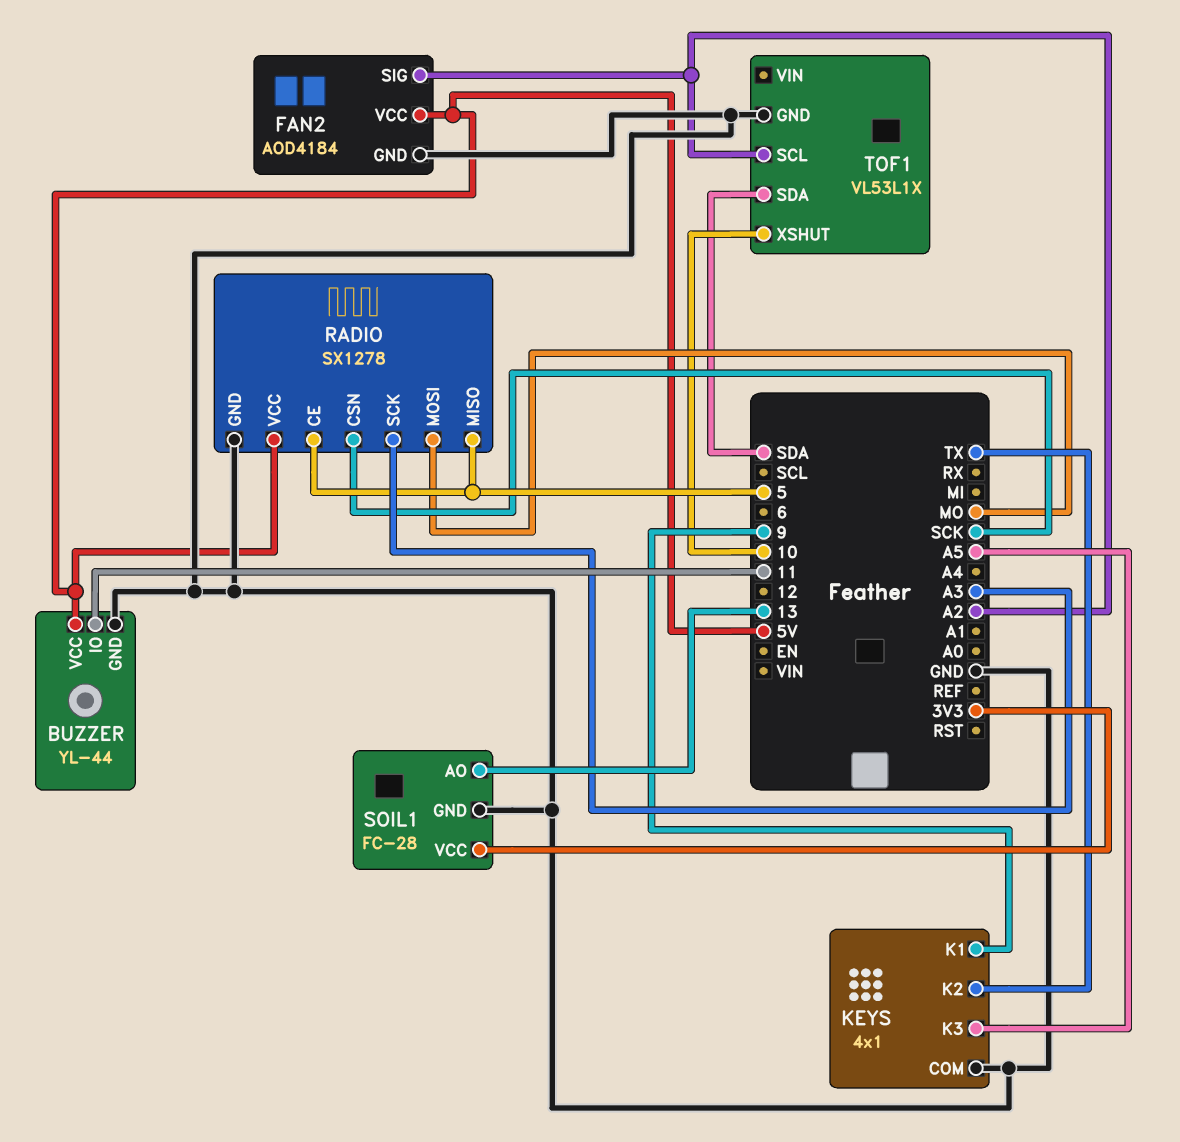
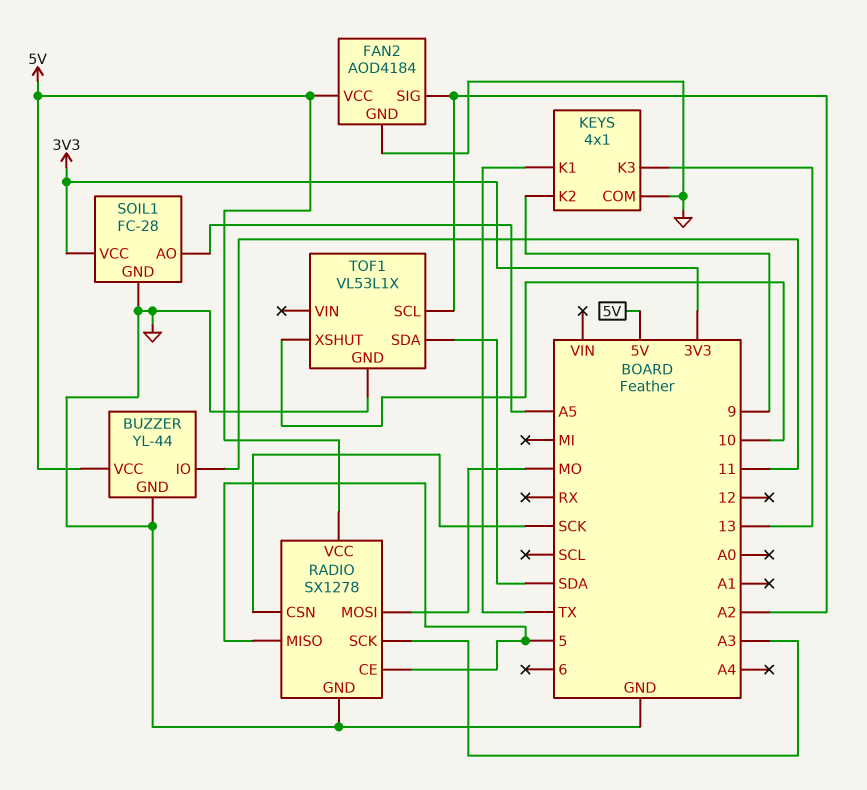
KEYS pin K1: 9 -> TX
KEYS pin K2: TX -> 9
KEYS pin K3: A5 -> 13
SOIL1 pin AO: 13 -> A5

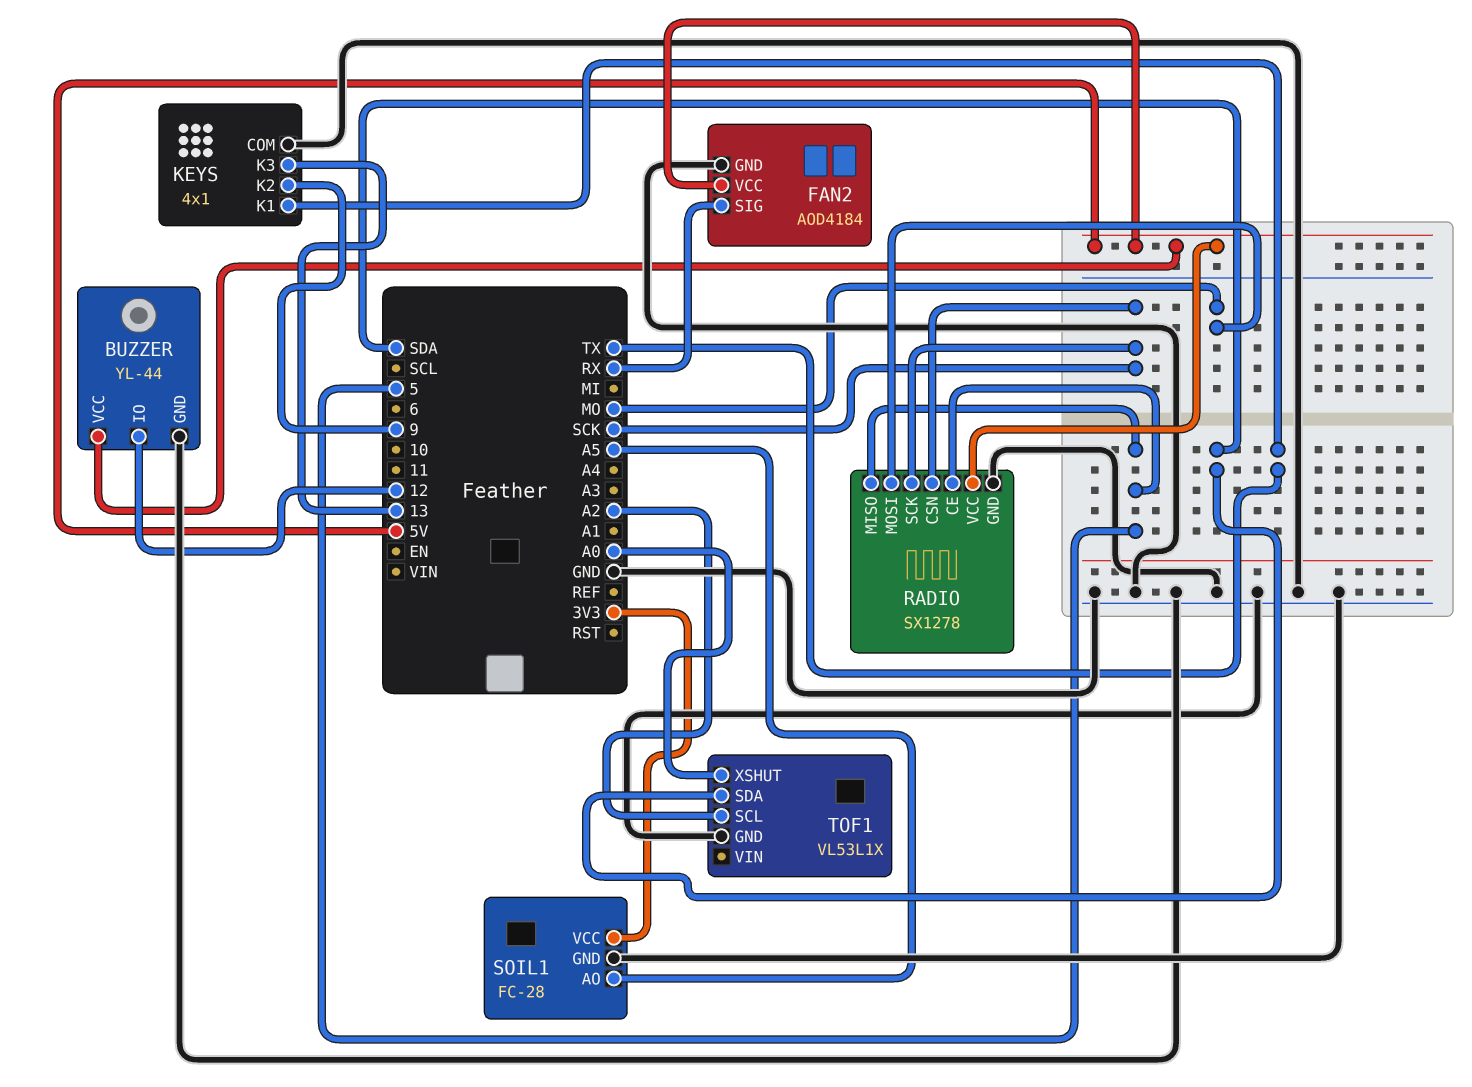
BUZZER pin IO: 11 -> 12
FAN2 pin SIG: A2 -> RX
RADIO pin SCK: A3 -> SCK
TOF1 pin XSHUT: 10 -> A0

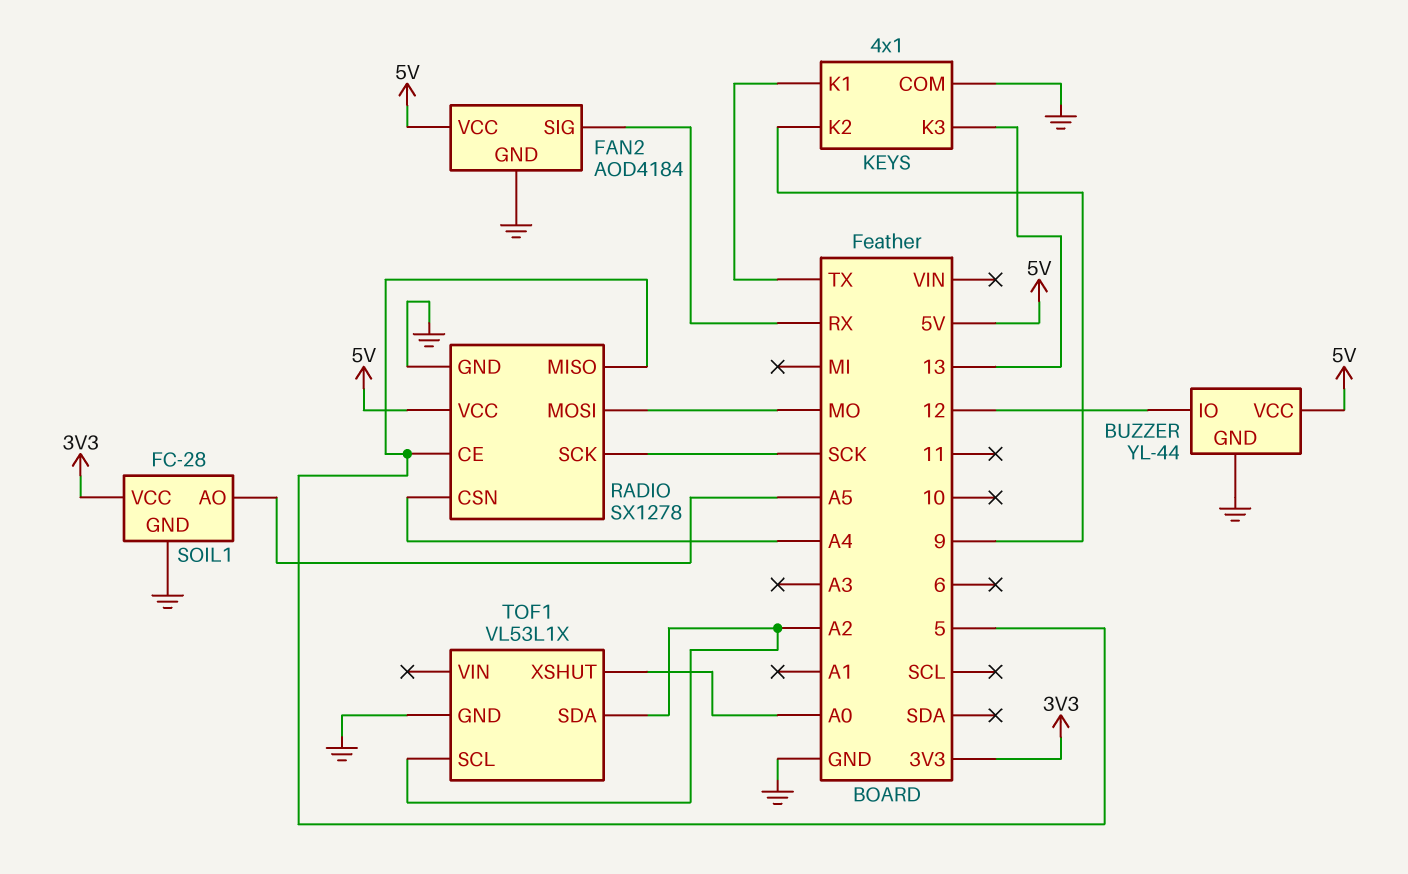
RADIO pin CSN: SCK -> A4
TOF1 pin SDA: SDA -> A2

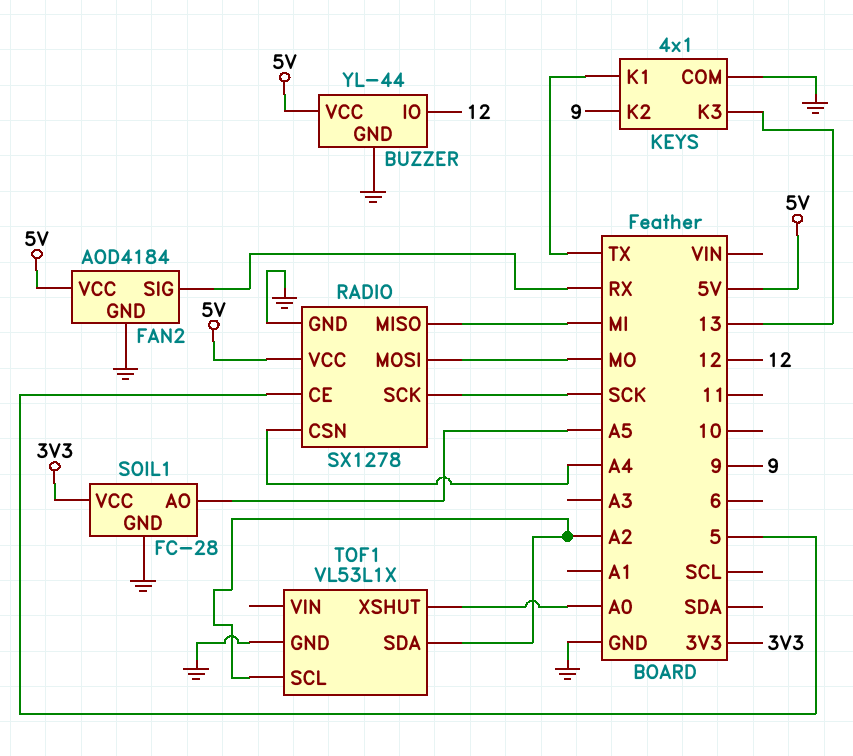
RADIO pin MISO: 5 -> MI

